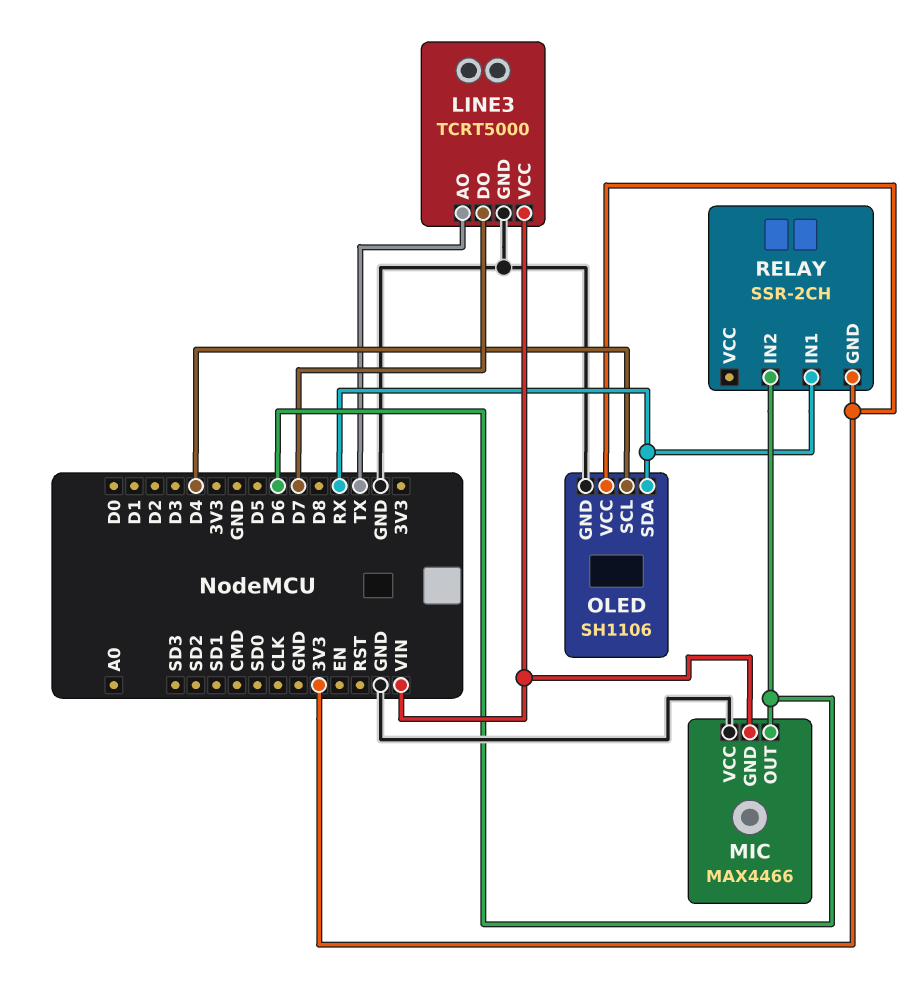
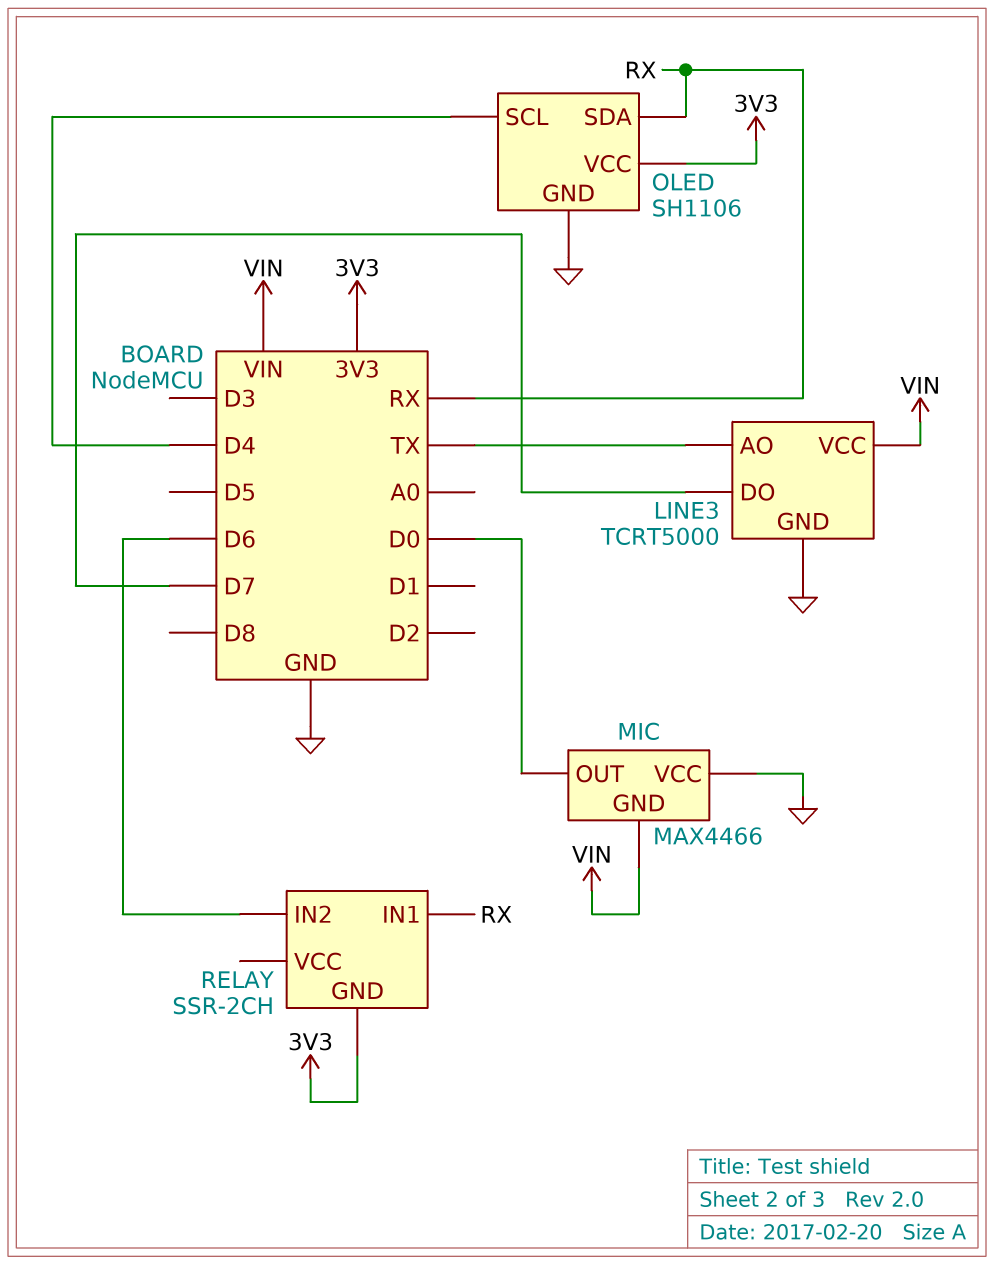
MIC pin OUT: D6 -> D0

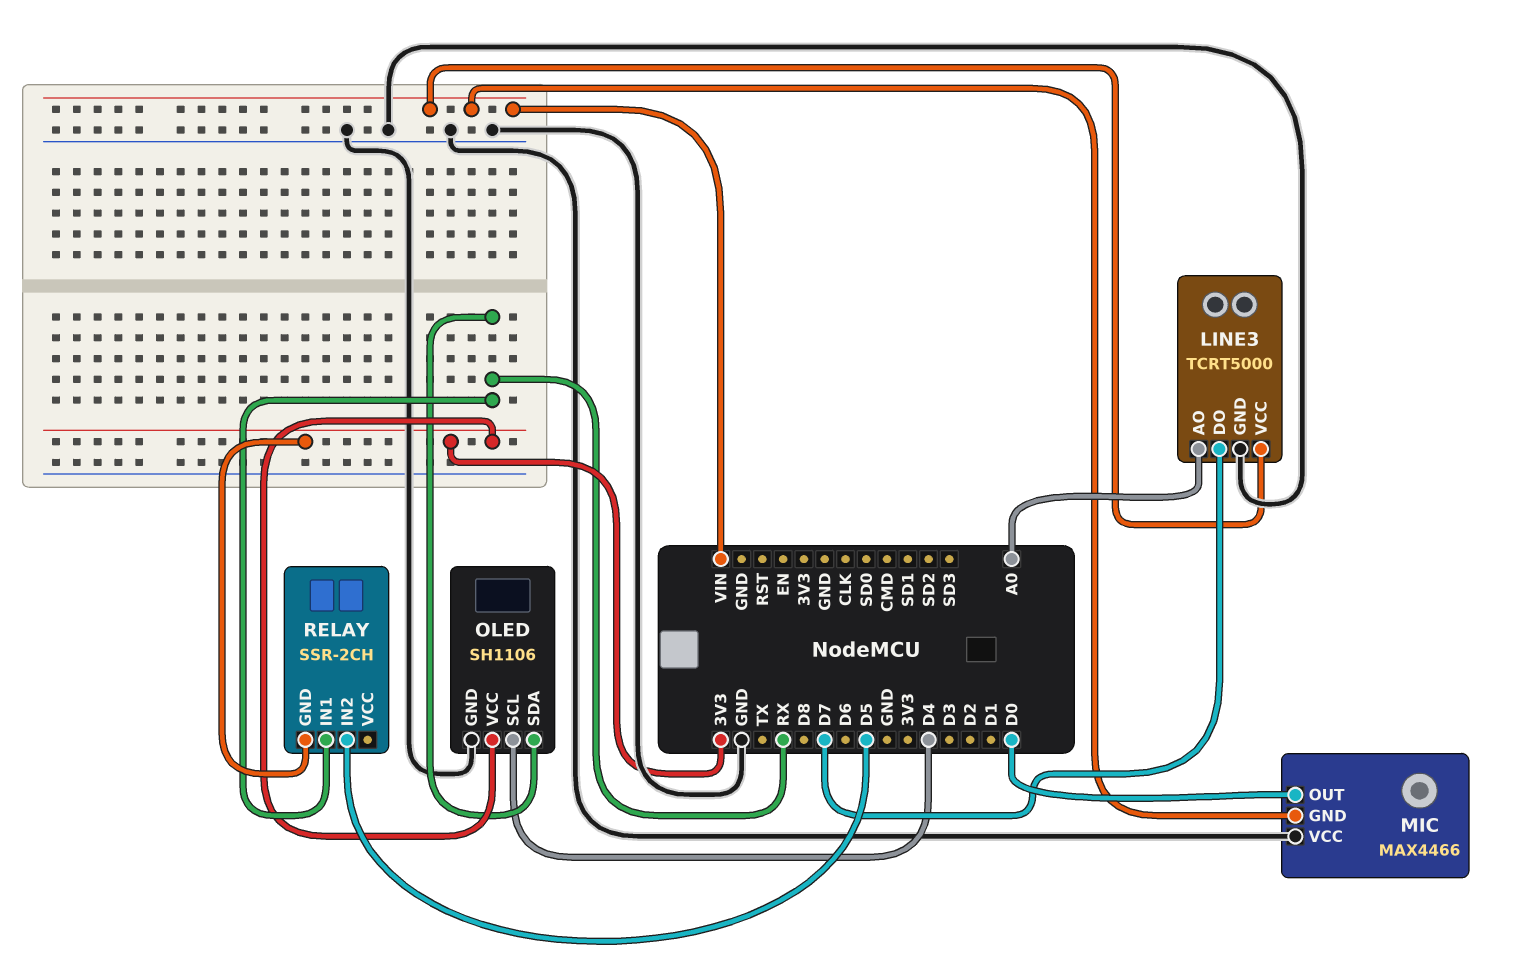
LINE3 pin AO: TX -> A0
RELAY pin IN2: D6 -> D5

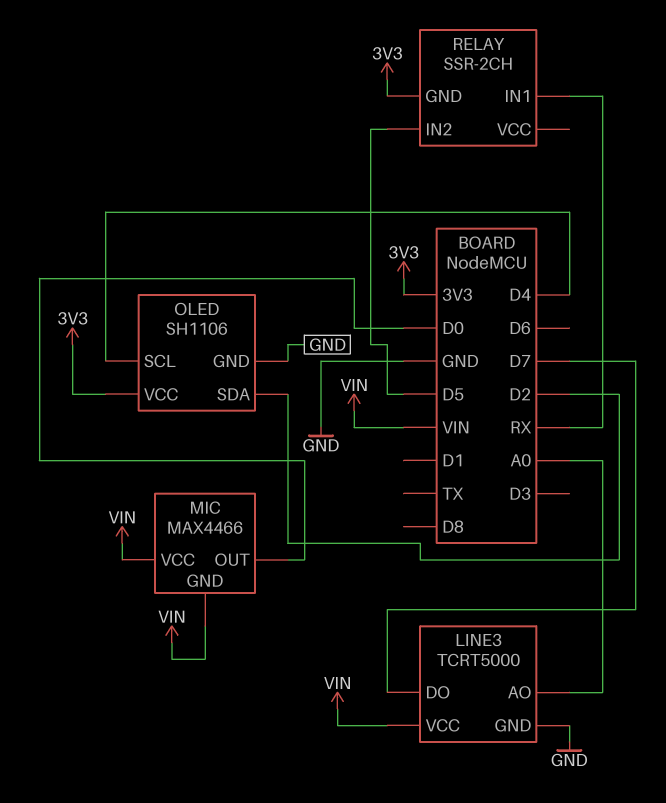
MIC pin VCC: GND -> VIN
OLED pin SDA: RX -> D2

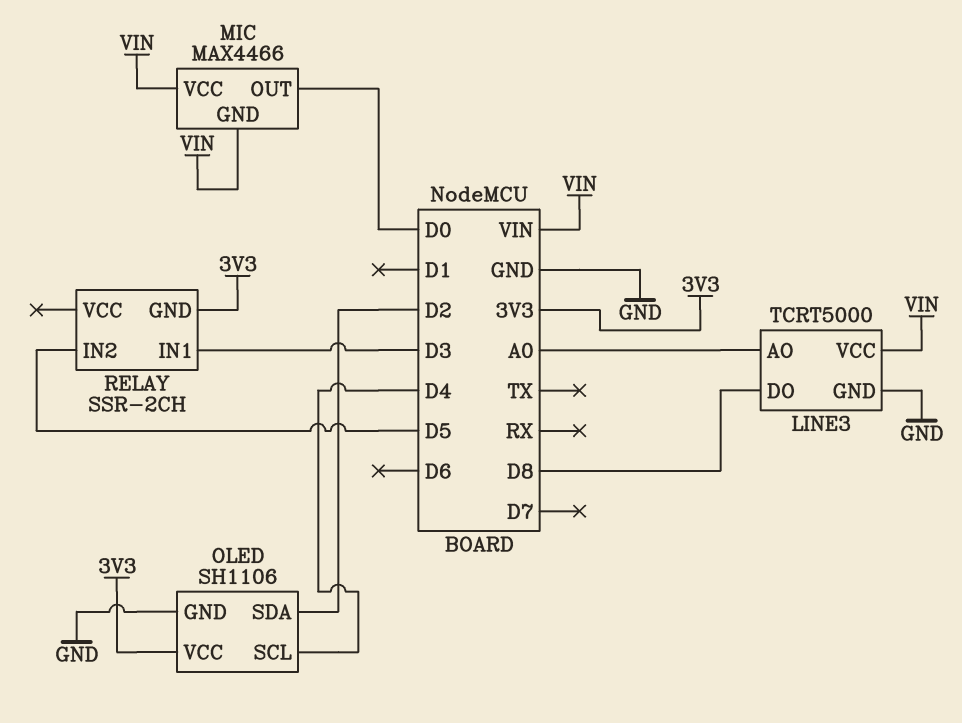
LINE3 pin DO: D7 -> D8
RELAY pin IN1: RX -> D3

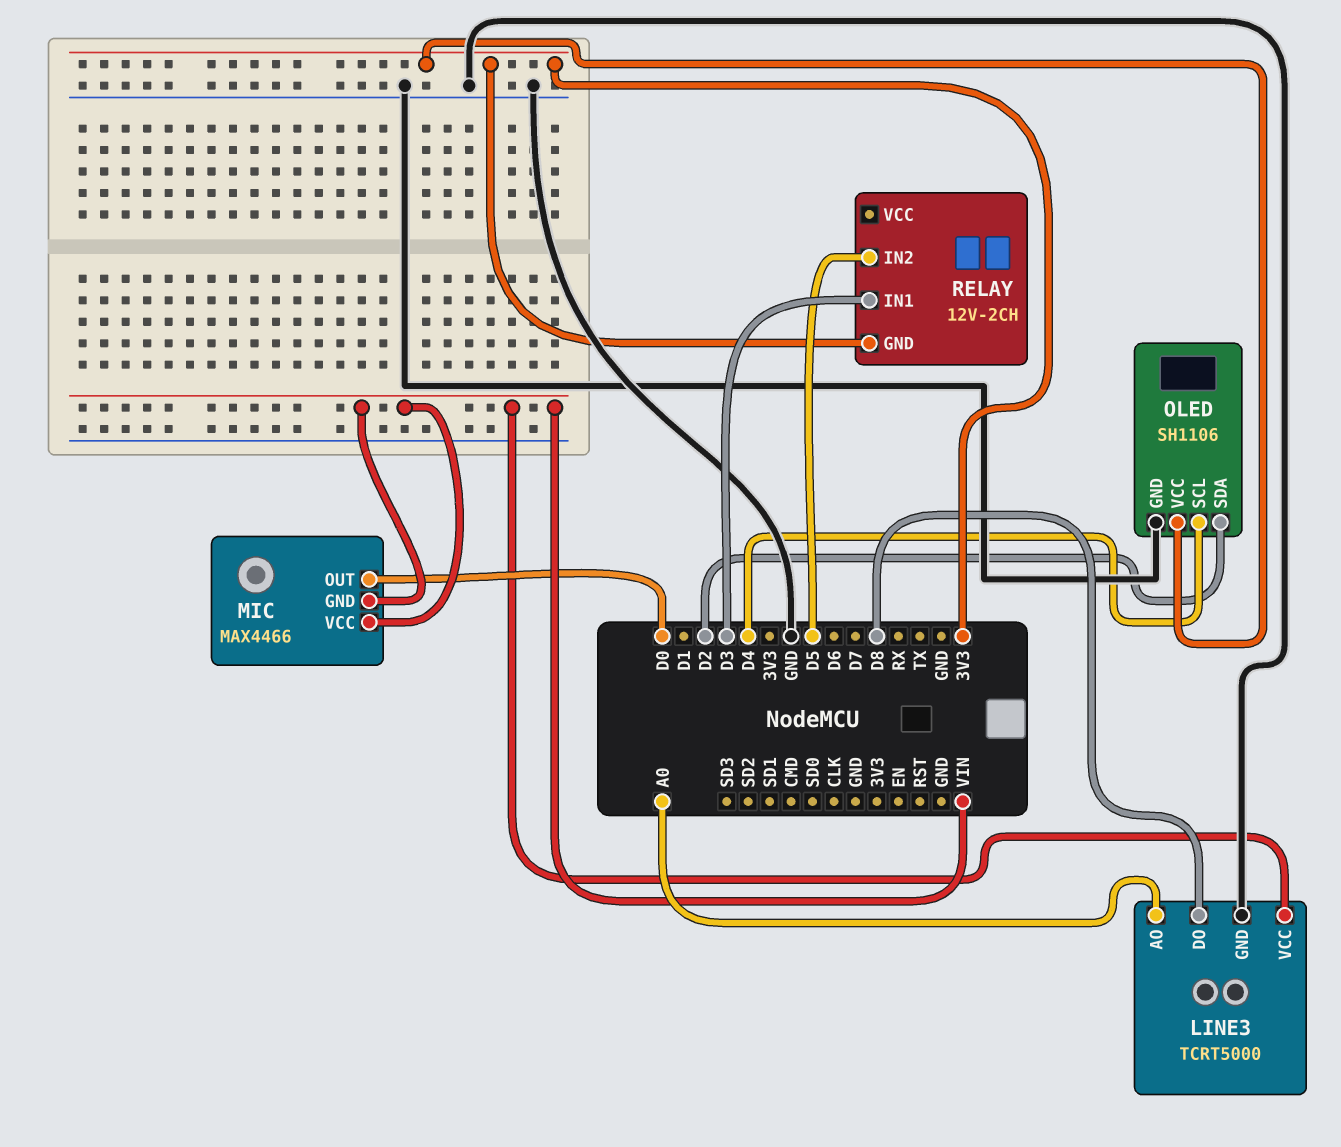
RELAY: SSR-2CH -> 12V-2CH

